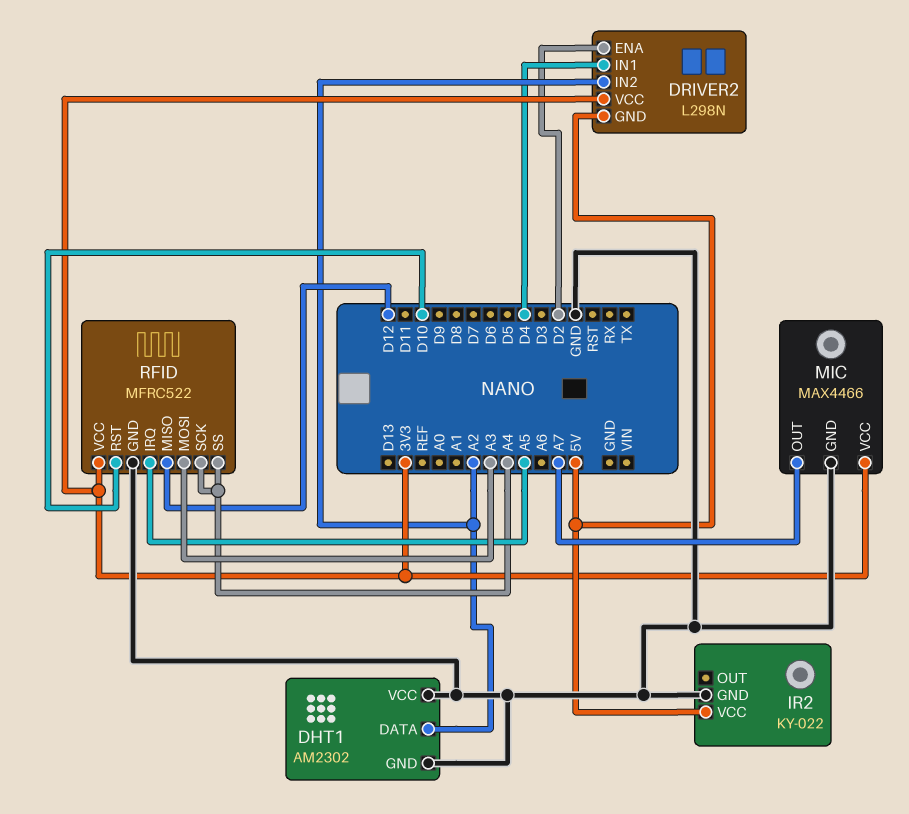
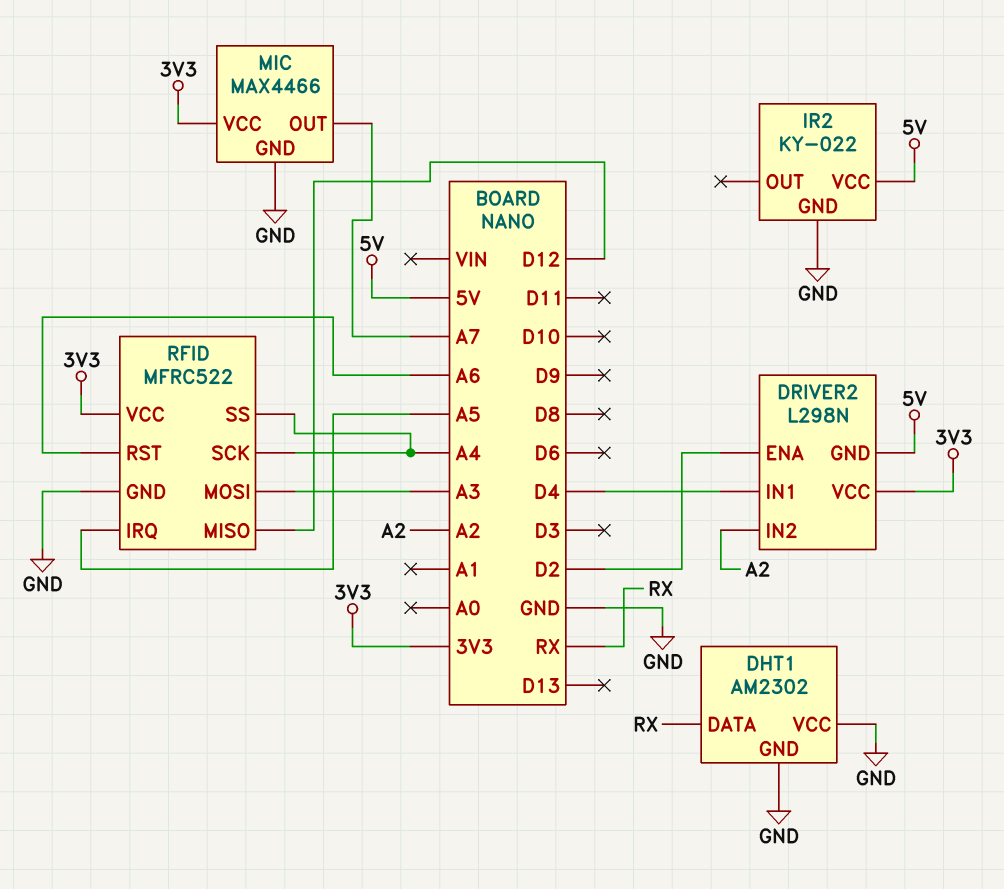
DHT1 pin DATA: A2 -> RX
RFID pin RST: D10 -> A6

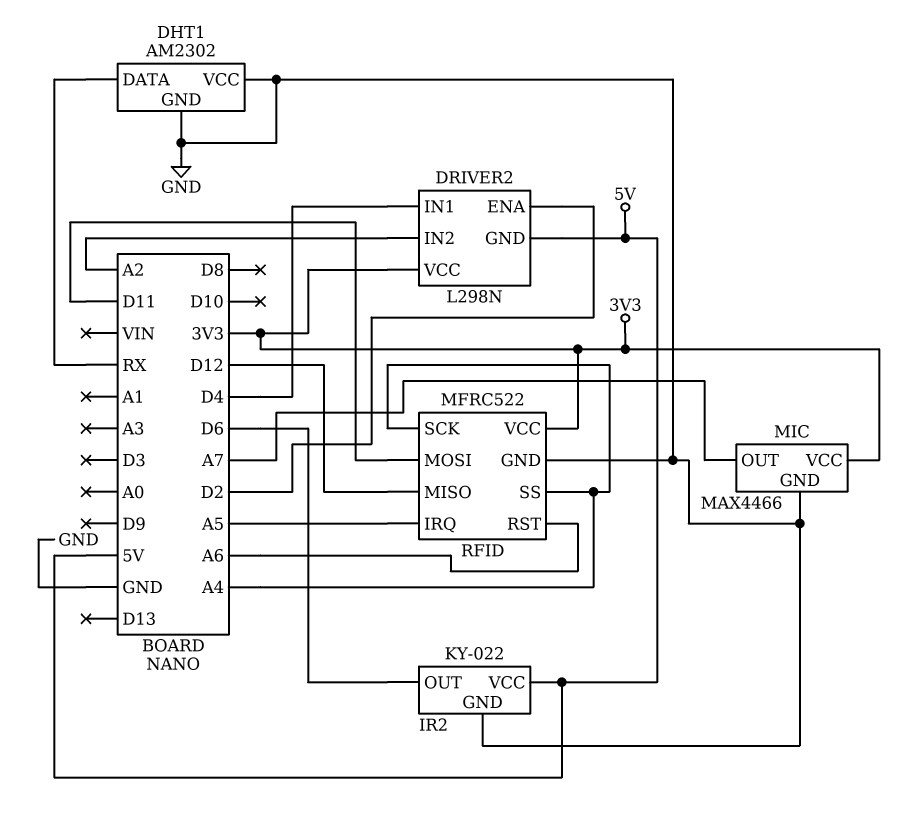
IR2 pin OUT: none -> D6
RFID pin MOSI: A3 -> D11

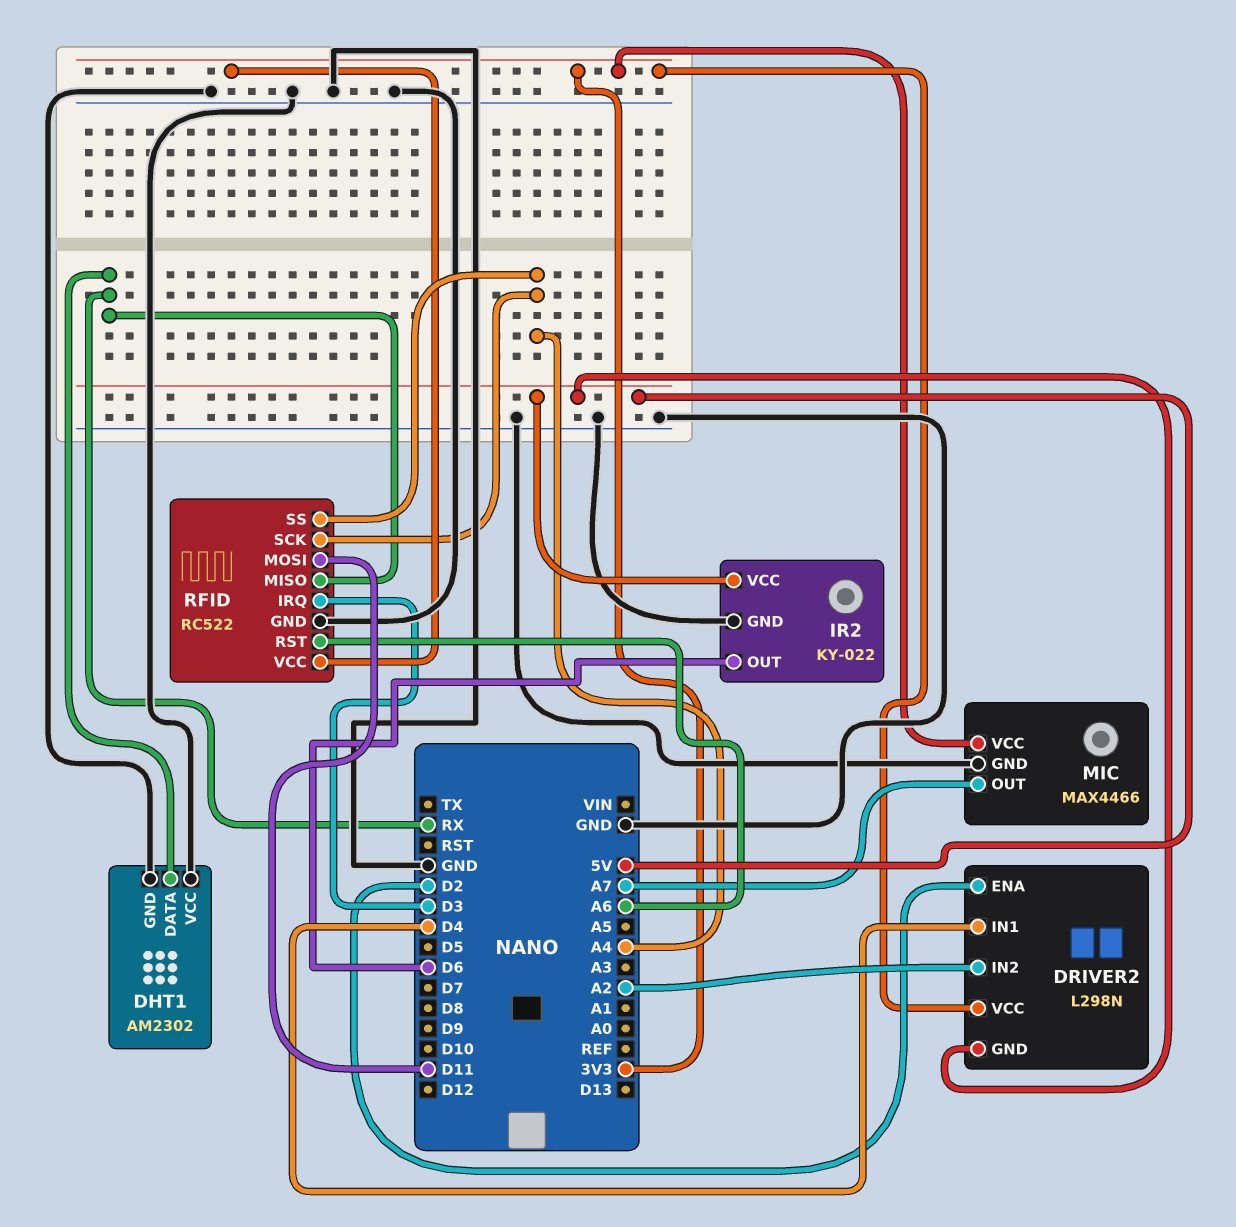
RFID: MFRC522 -> RC522
RFID pin IRQ: A5 -> D3
RFID pin MISO: D12 -> RX

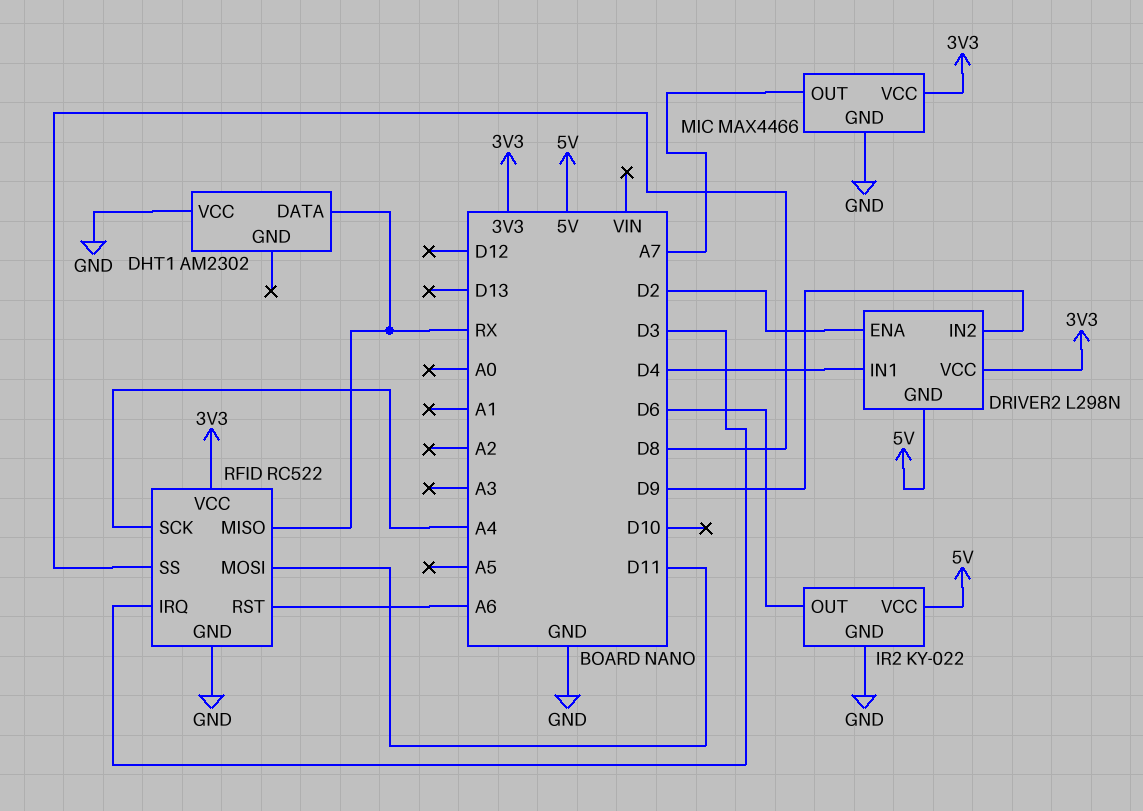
DHT1 pin GND: GND -> none
DRIVER2 pin IN2: A2 -> D9
RFID pin SS: A4 -> D8

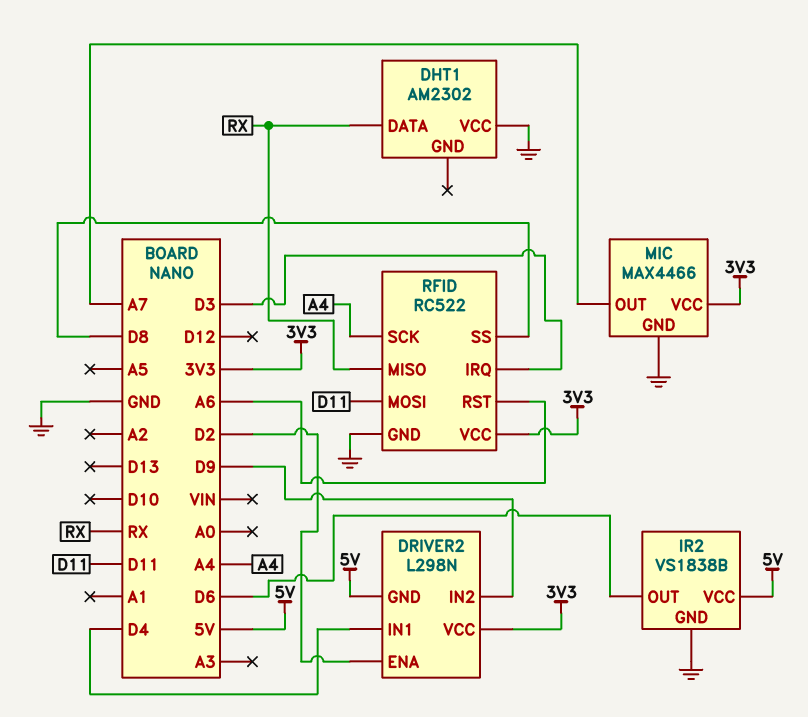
IR2: KY-022 -> VS1838B

